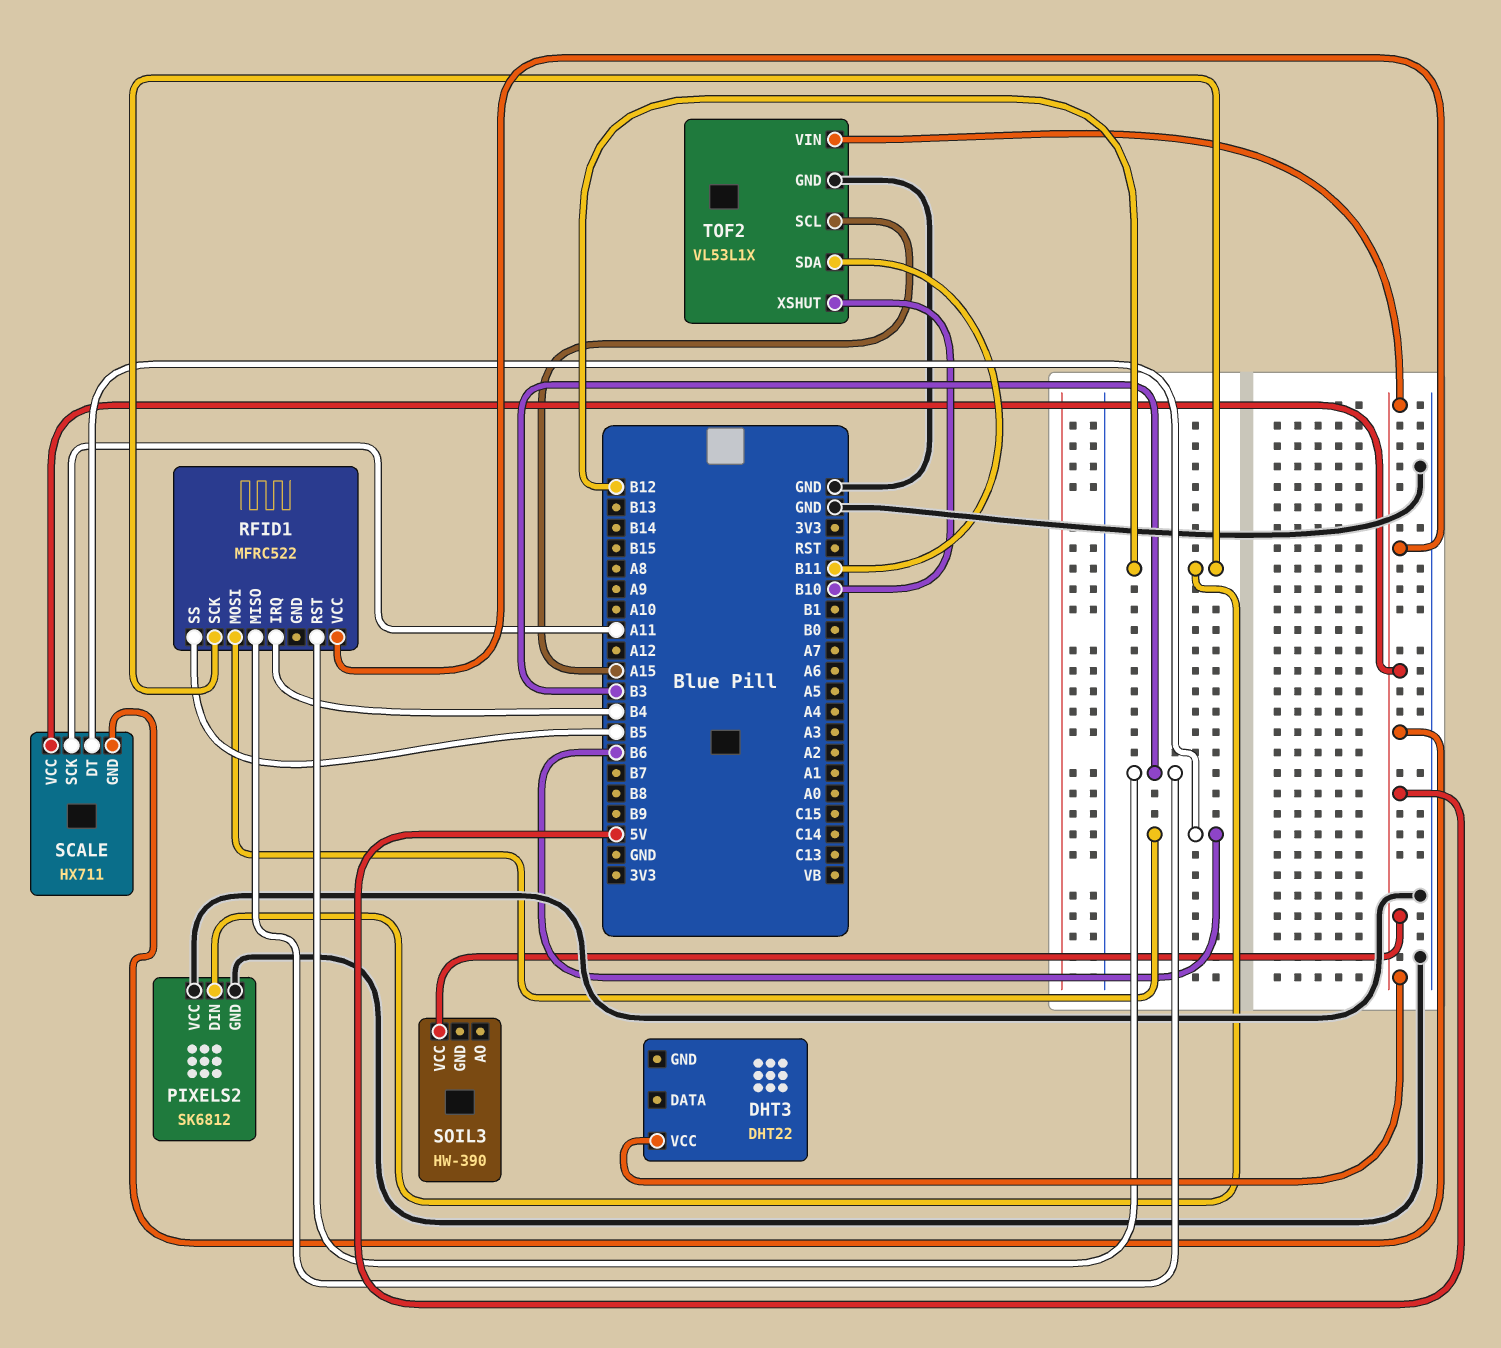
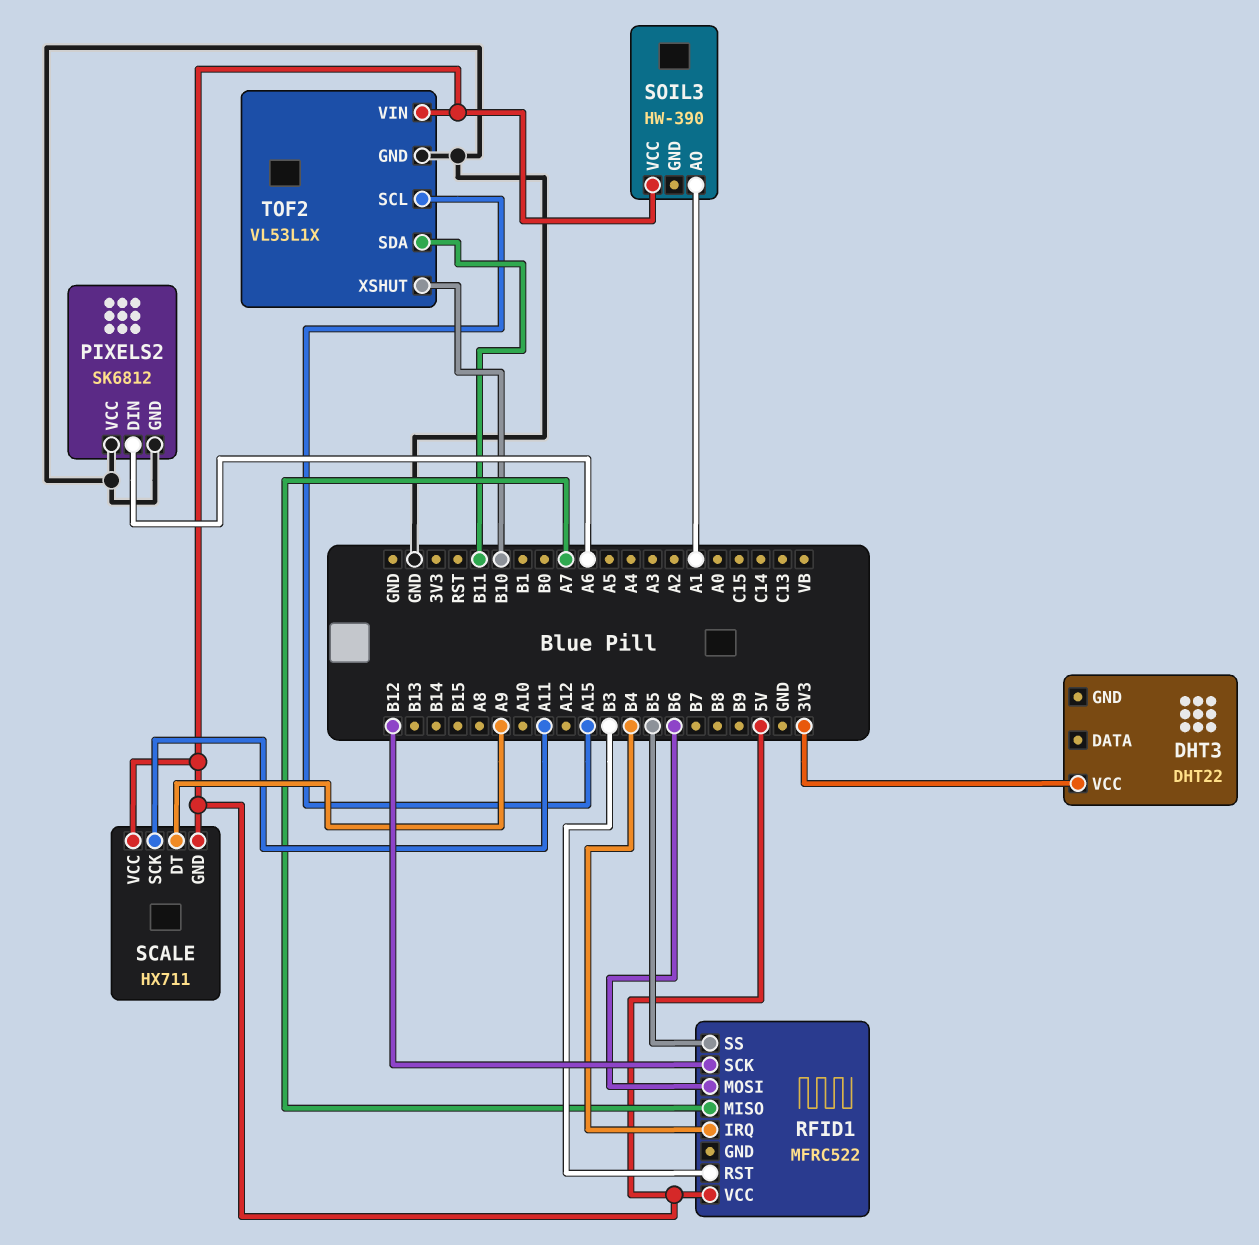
DHT3 pin VCC: 5V -> 3V3
PIXELS2 pin DIN: B12 -> A6
RFID1 pin MISO: B3 -> A7
SCALE pin DT: B6 -> A9
SOIL3 pin AO: none -> A1

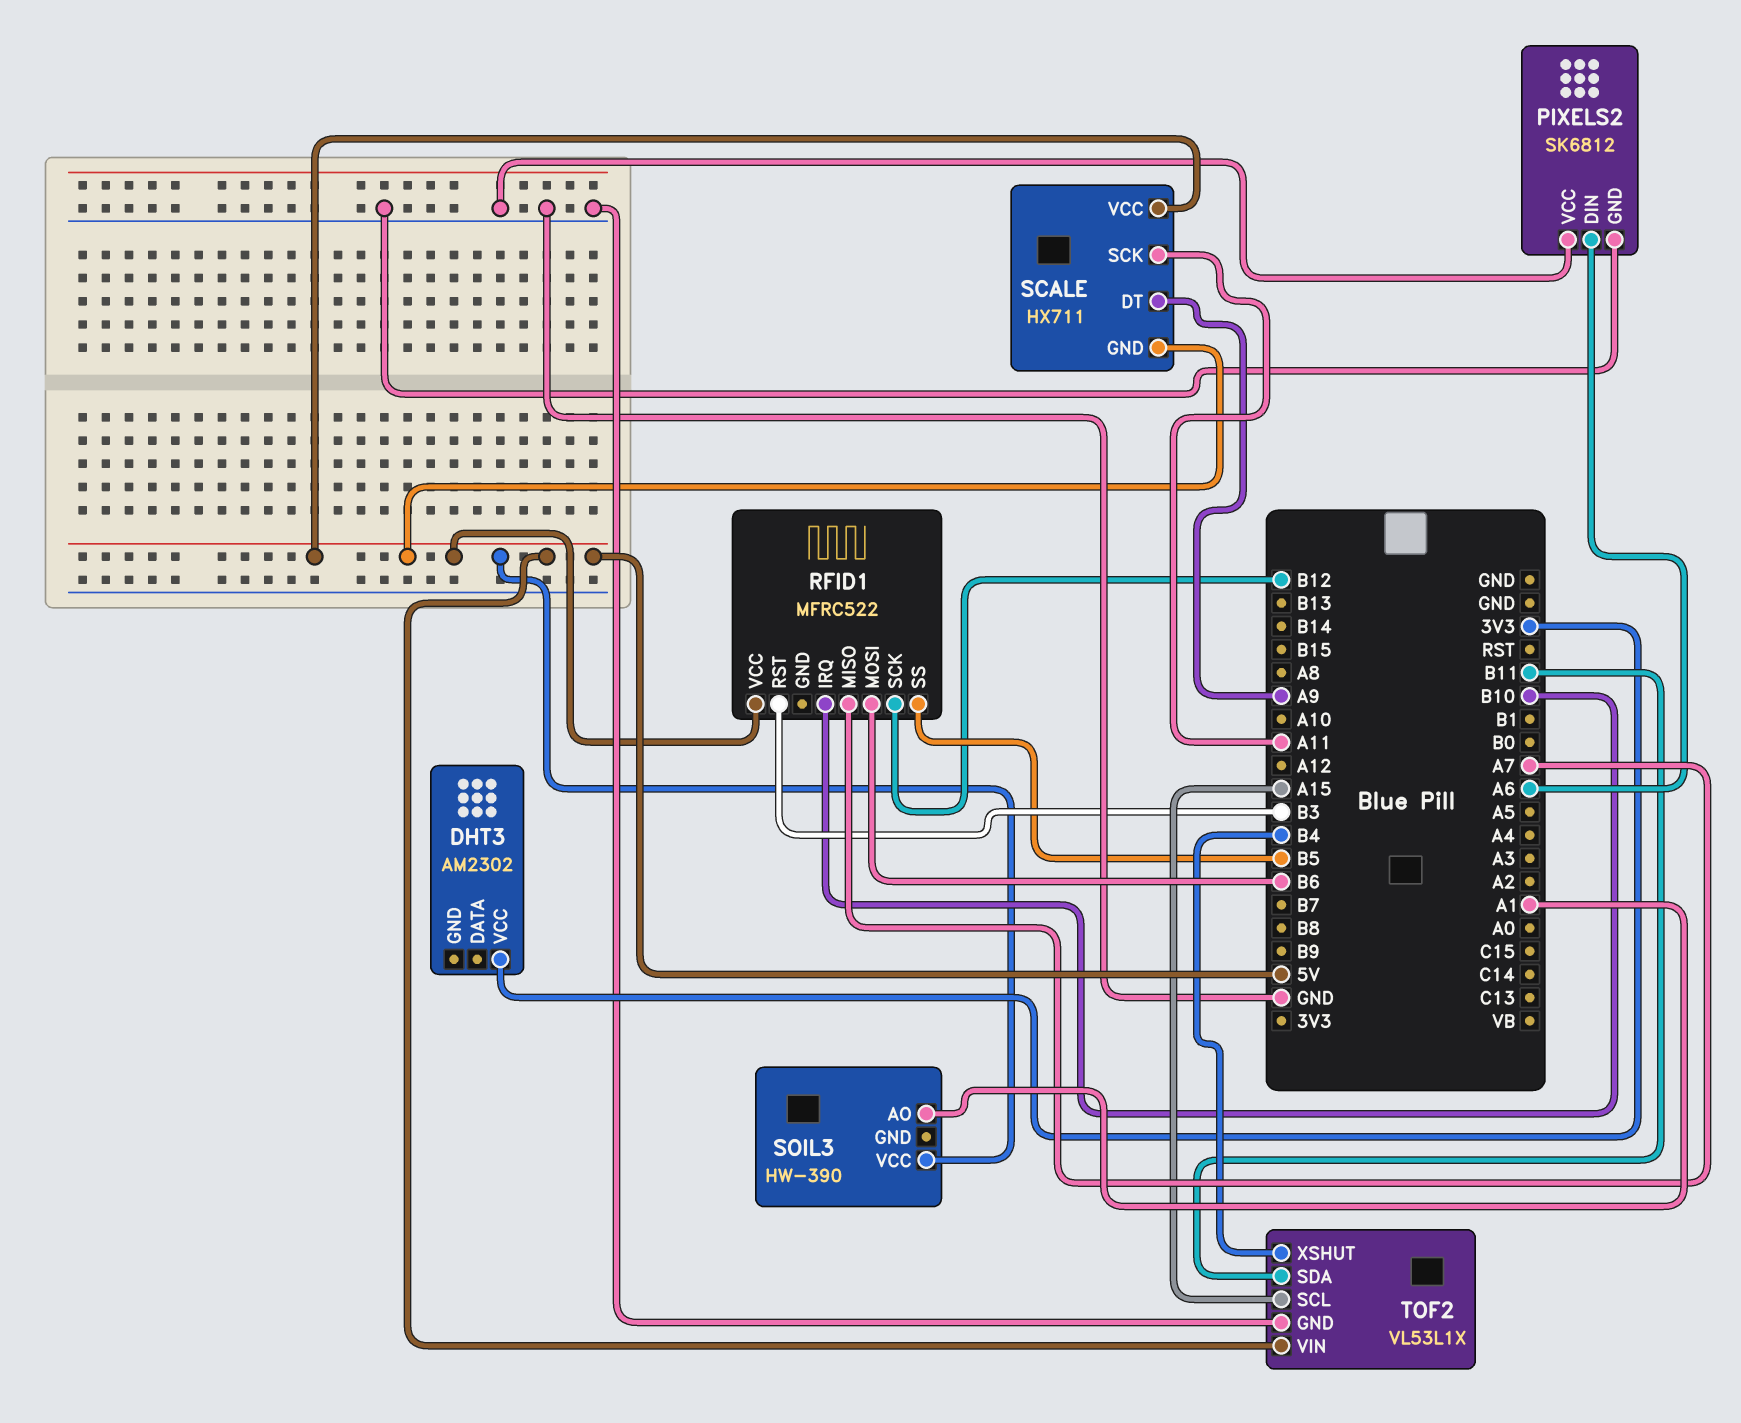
DHT3: DHT22 -> AM2302
RFID1 pin IRQ: B4 -> B10
TOF2 pin XSHUT: B10 -> B4

